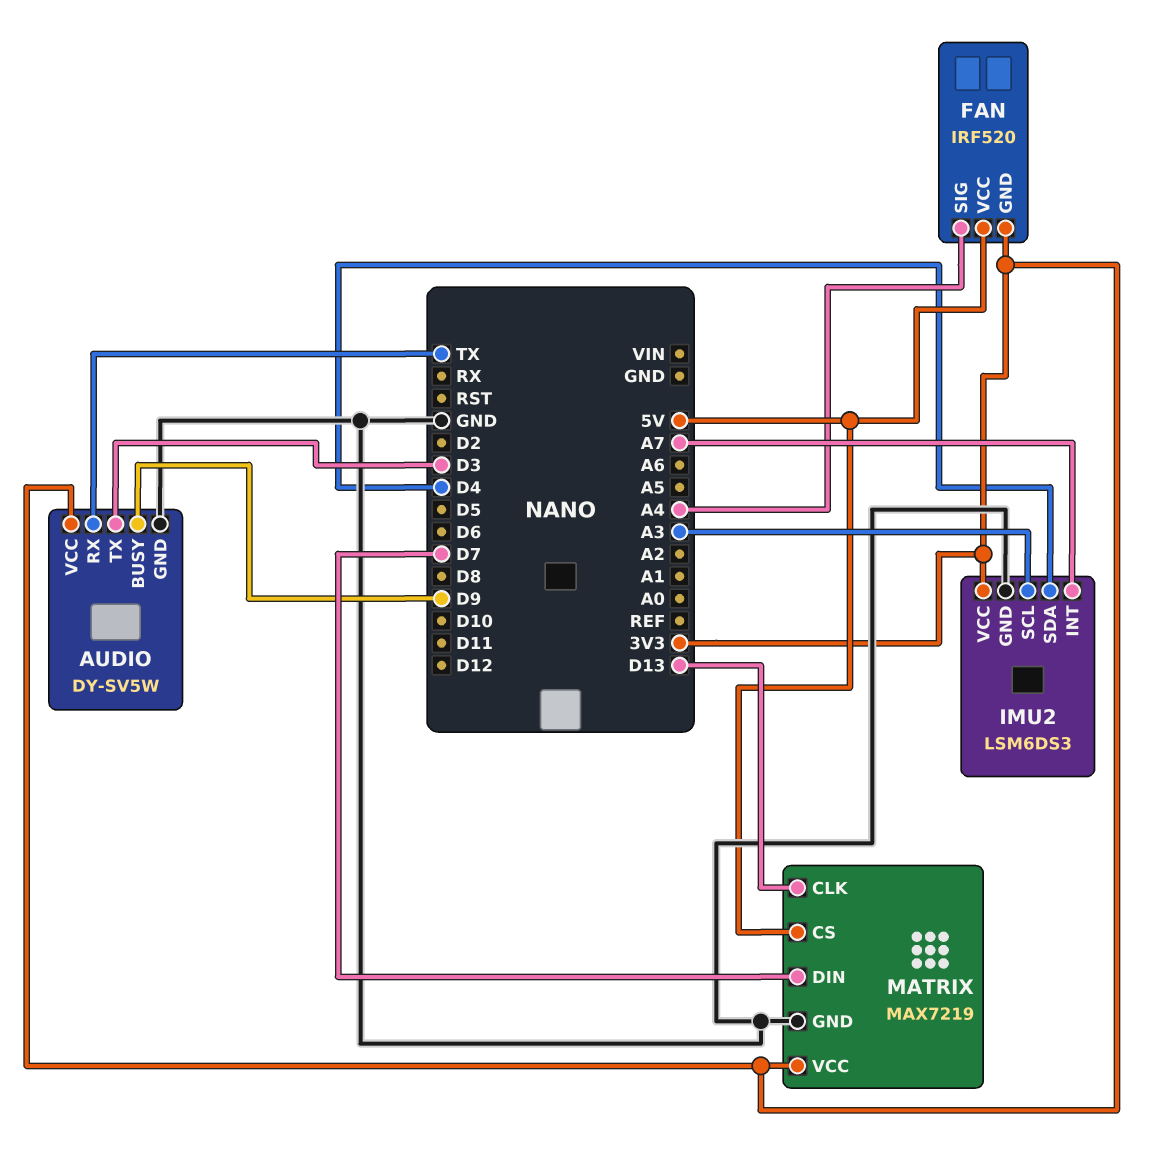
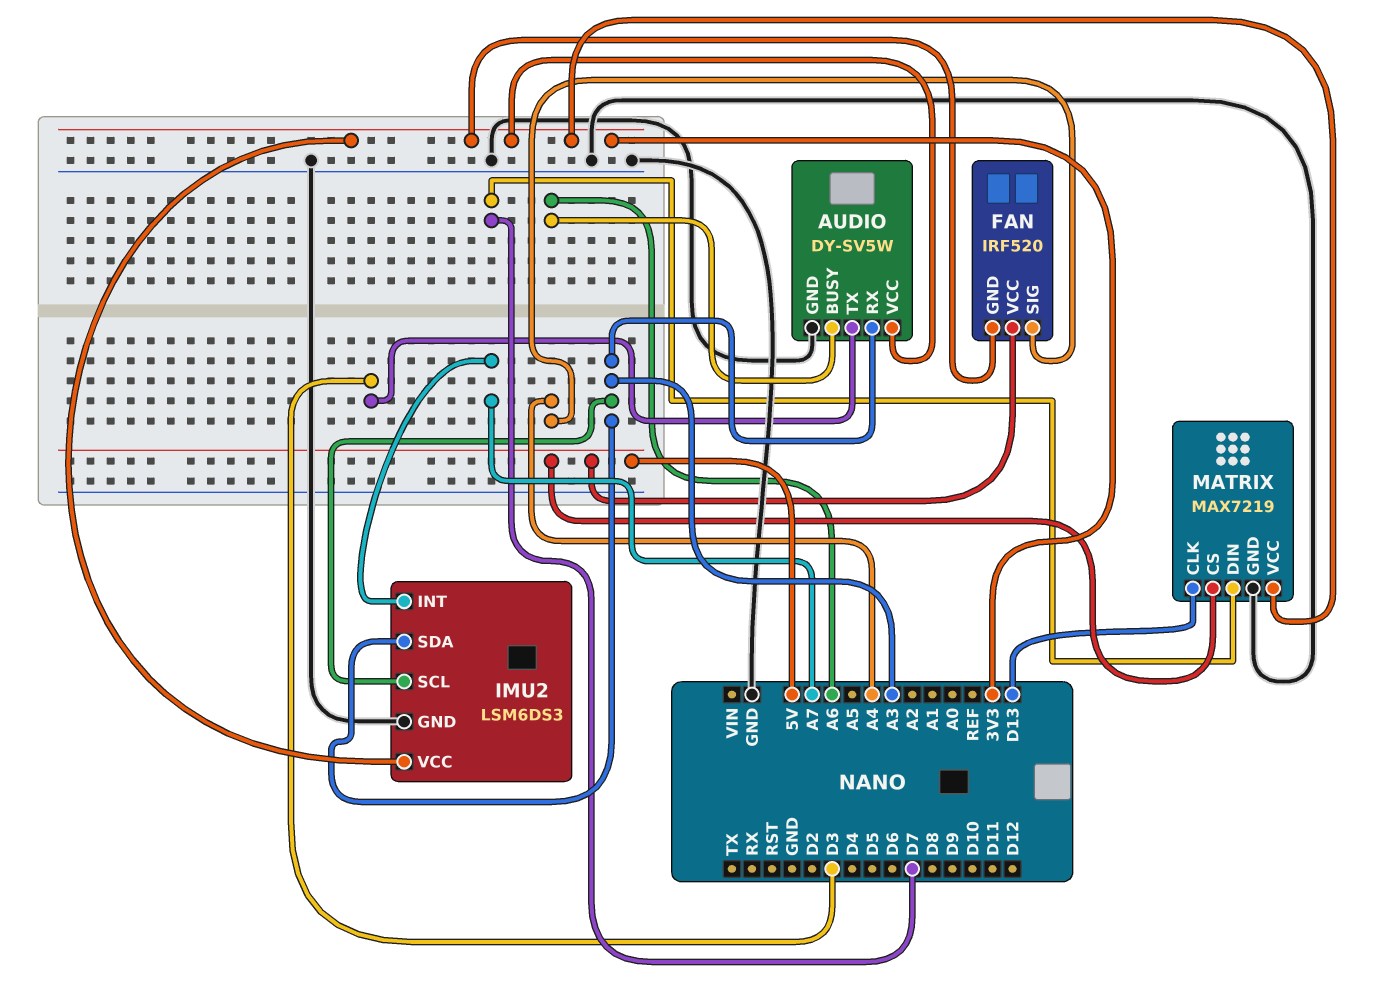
AUDIO pin BUSY: D9 -> A6
AUDIO pin RX: TX -> A3
IMU2 pin SDA: D4 -> A3

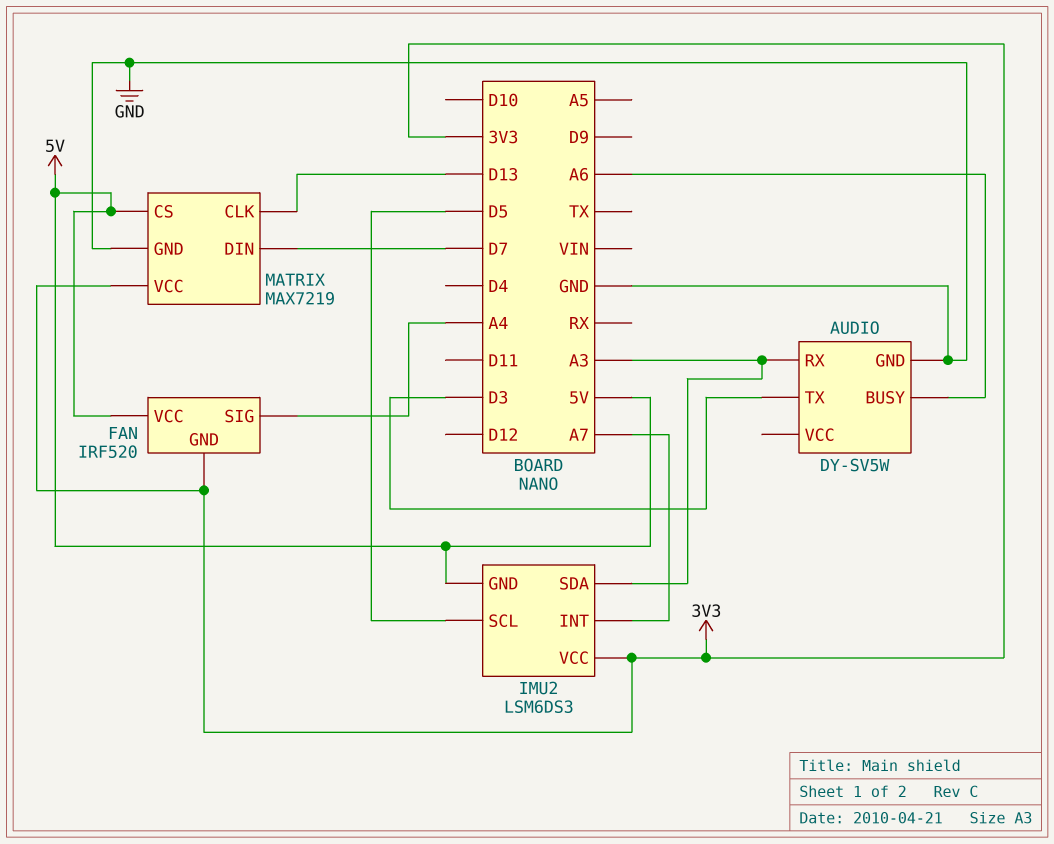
AUDIO pin VCC: 3V3 -> none
IMU2 pin GND: GND -> 5V
IMU2 pin SCL: A3 -> D5

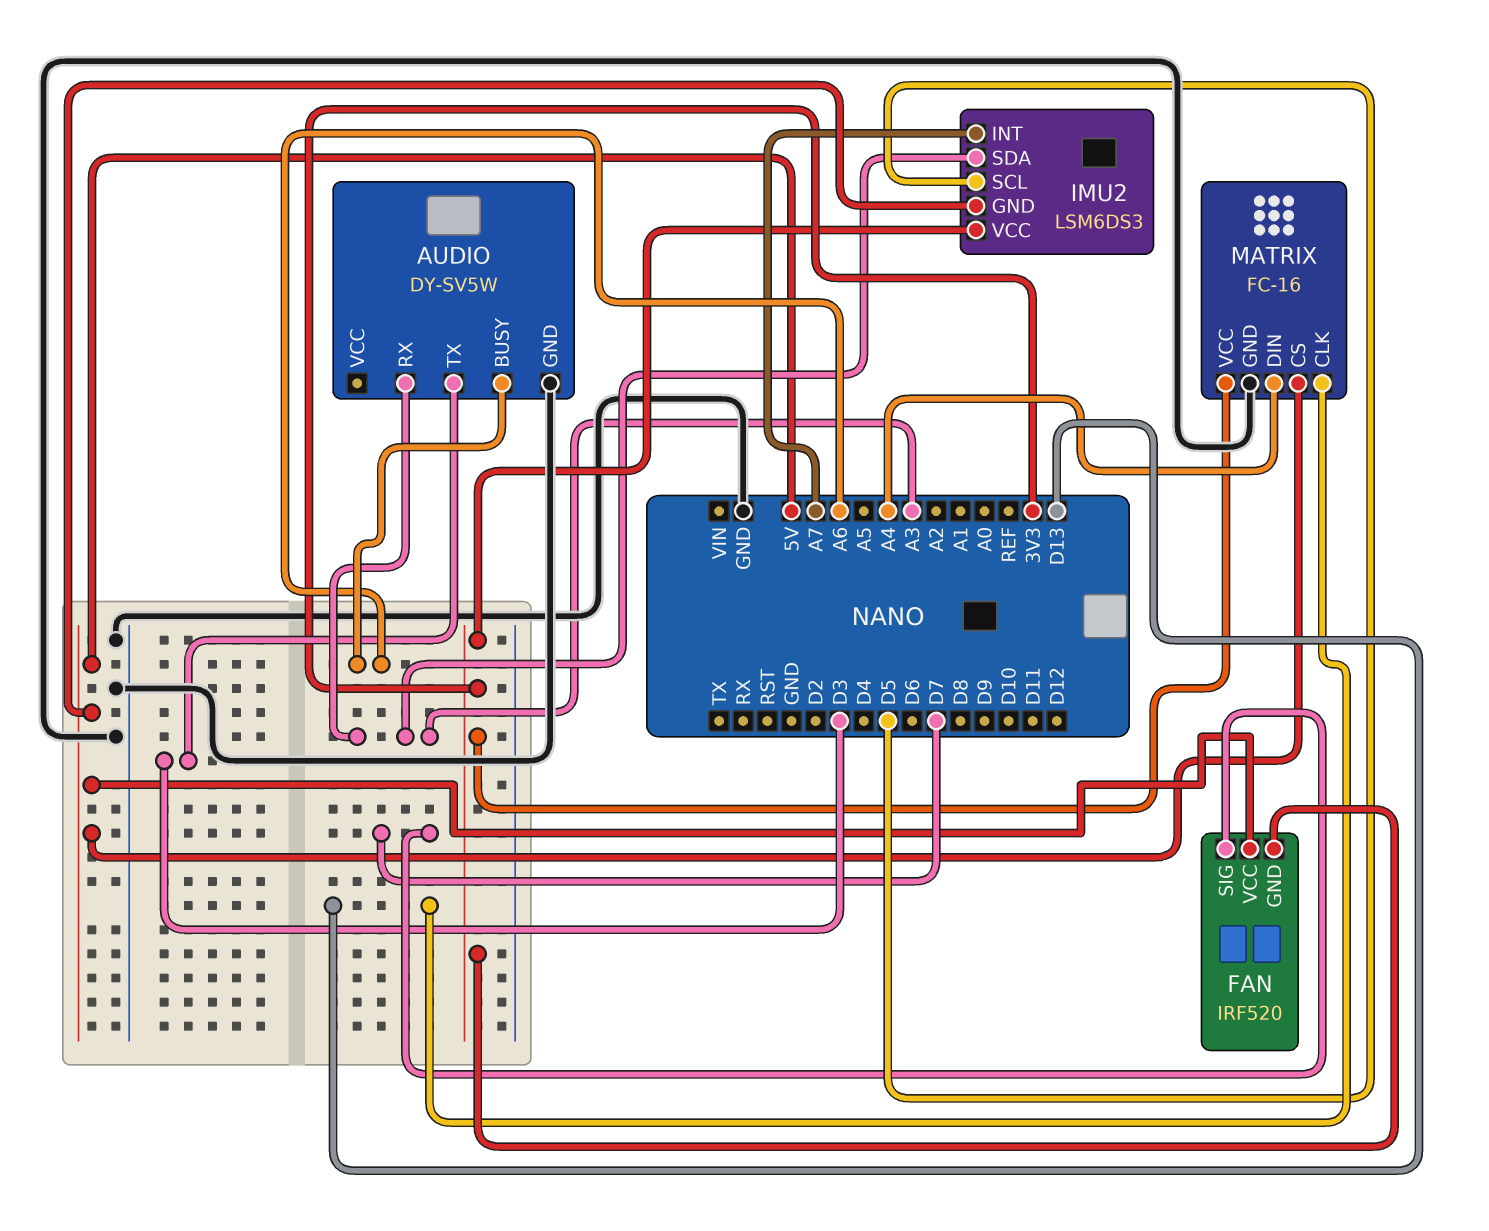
FAN pin SIG: A4 -> D7
MATRIX: MAX7219 -> FC-16
MATRIX pin DIN: D7 -> A4

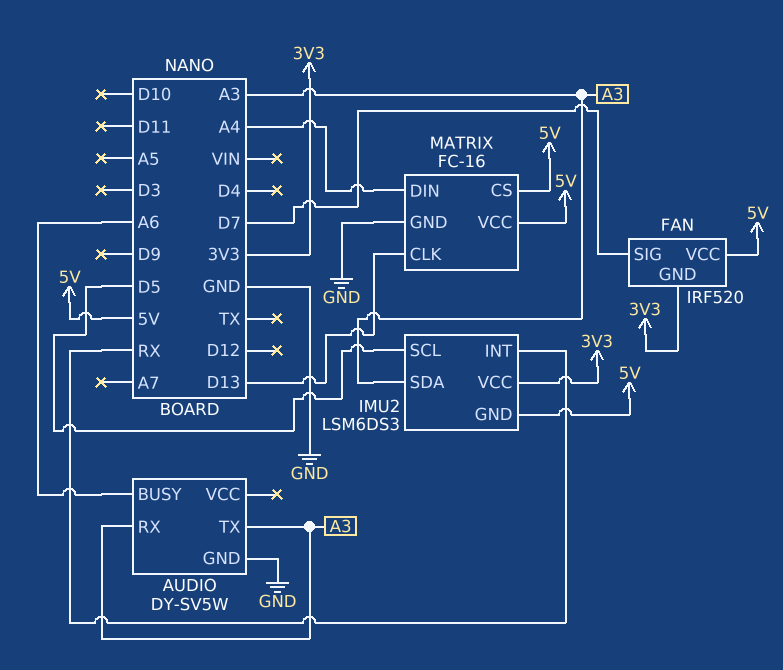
AUDIO pin TX: D3 -> A3
IMU2 pin INT: A7 -> RX
MATRIX pin VCC: 3V3 -> 5V

